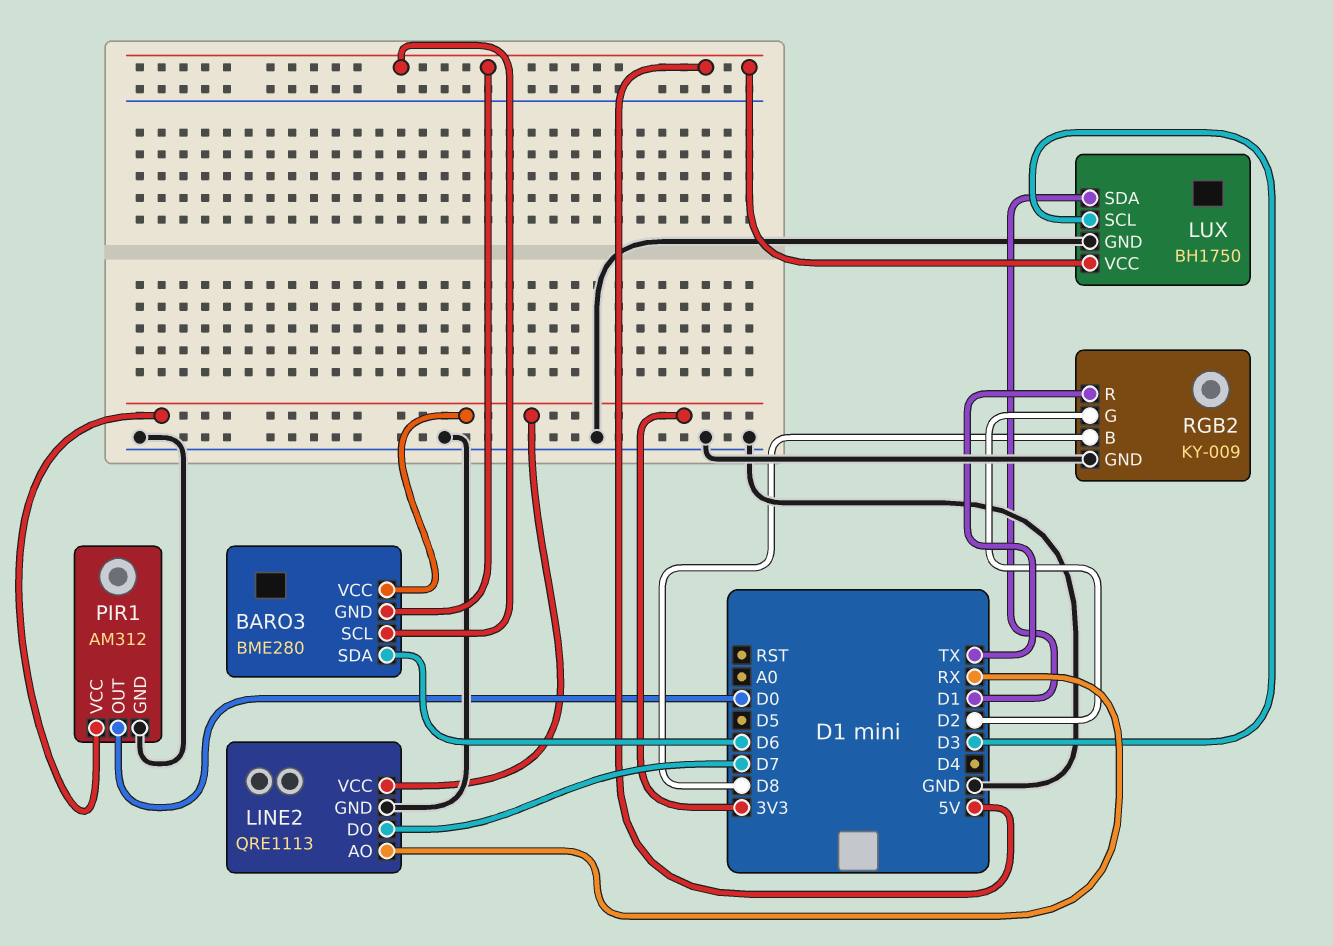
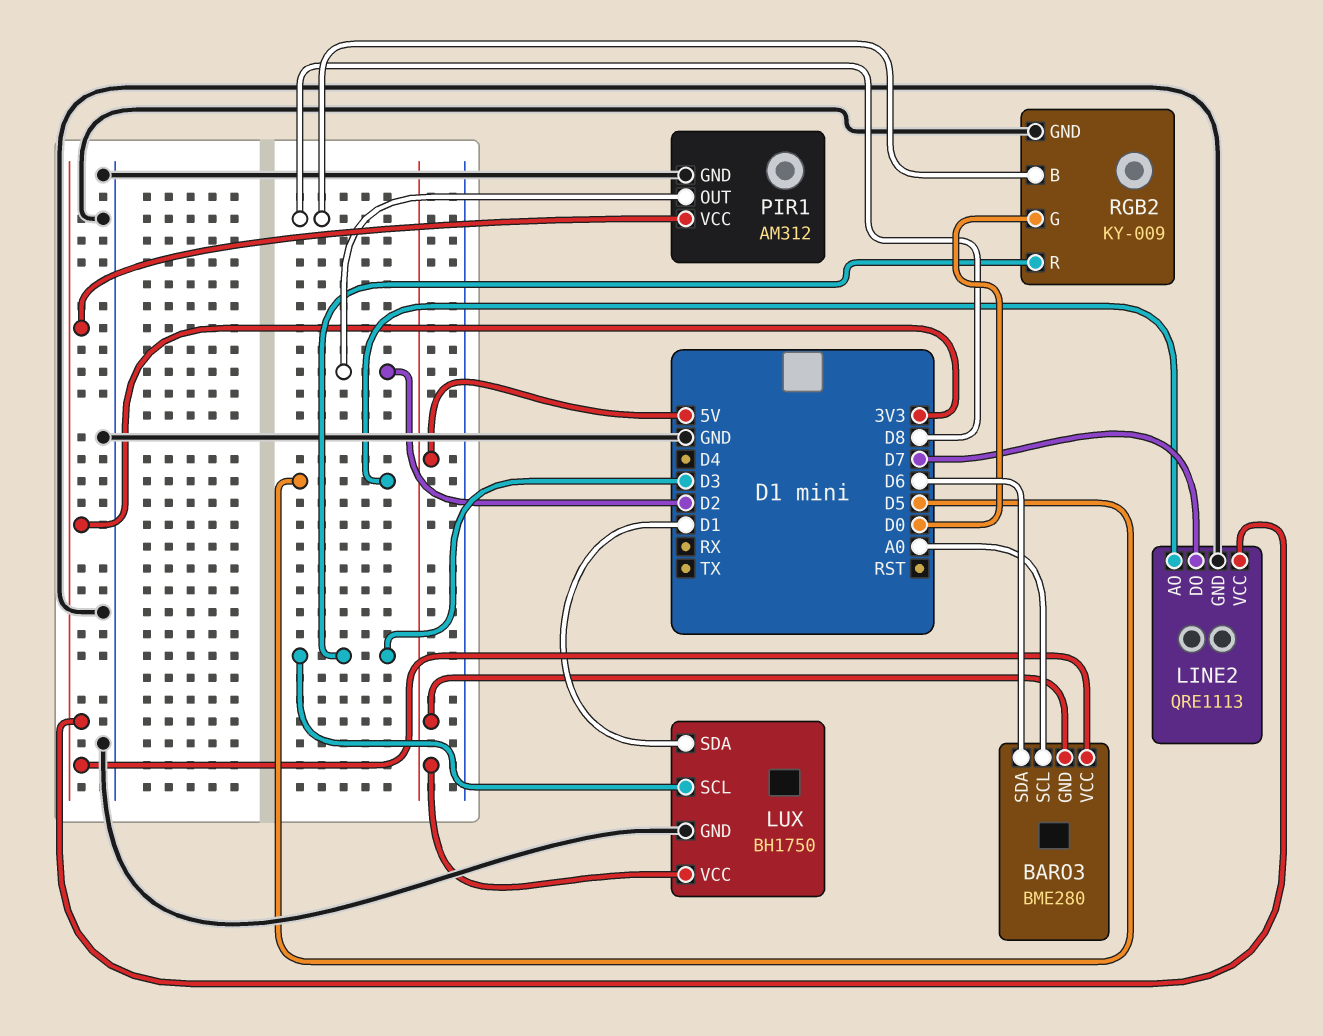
BARO3 pin SCL: 5V -> A0
LINE2 pin AO: RX -> D5
PIR1 pin OUT: D0 -> D2
RGB2 pin G: D2 -> D0
RGB2 pin R: TX -> D3

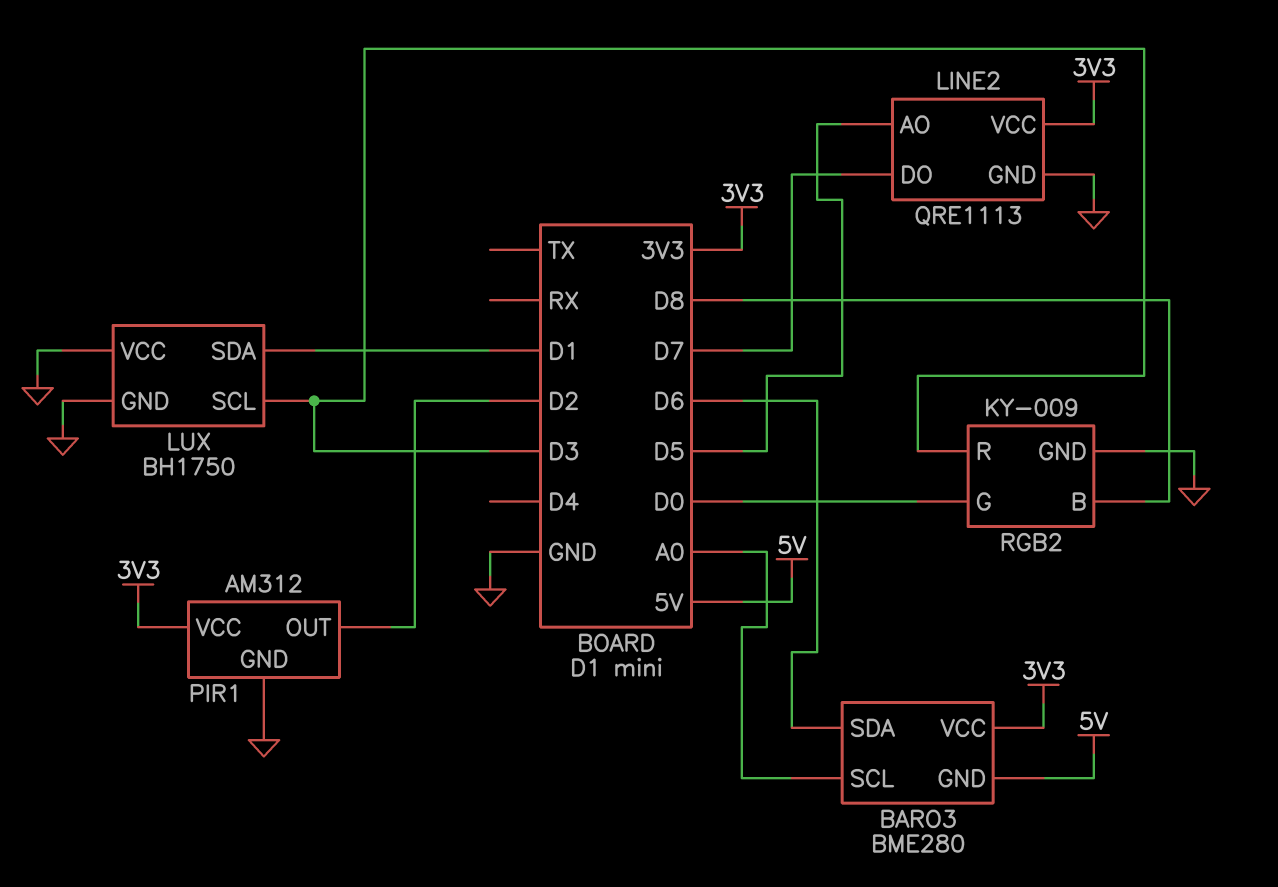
LUX pin VCC: 5V -> GND

